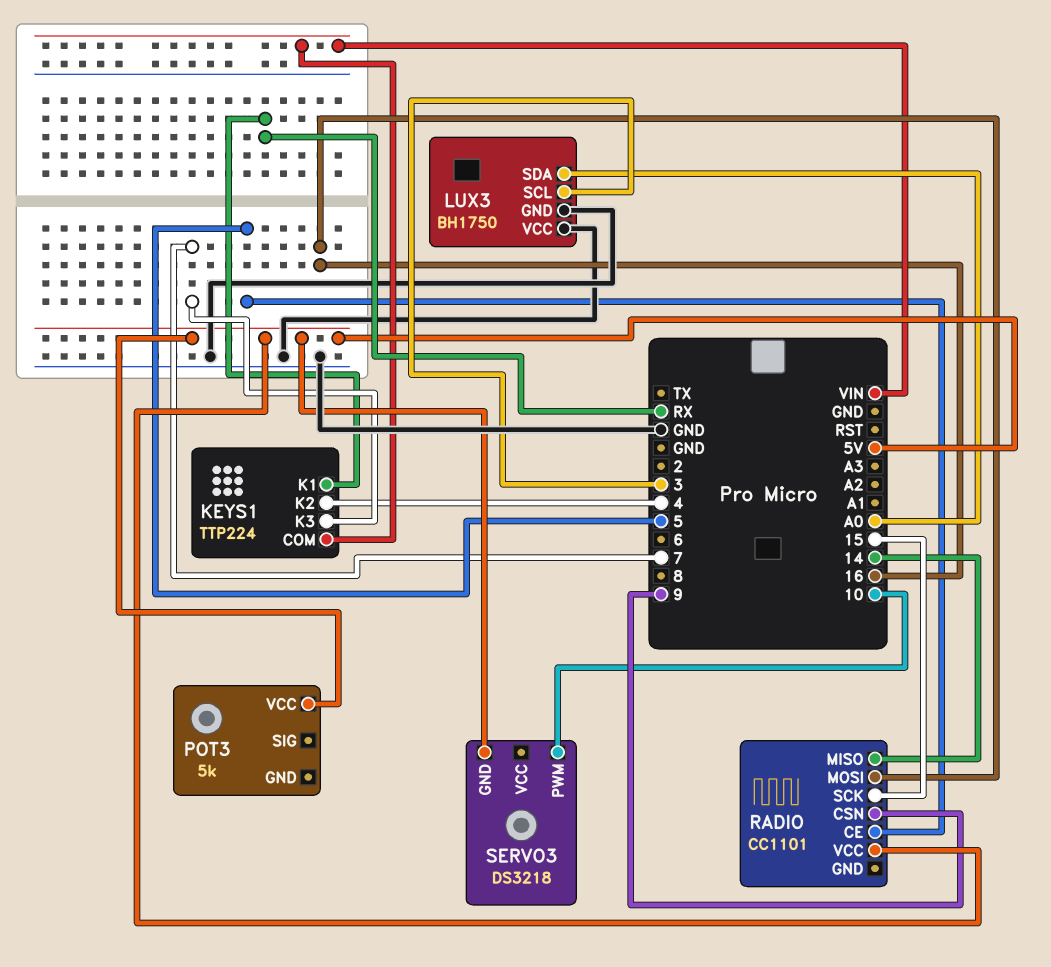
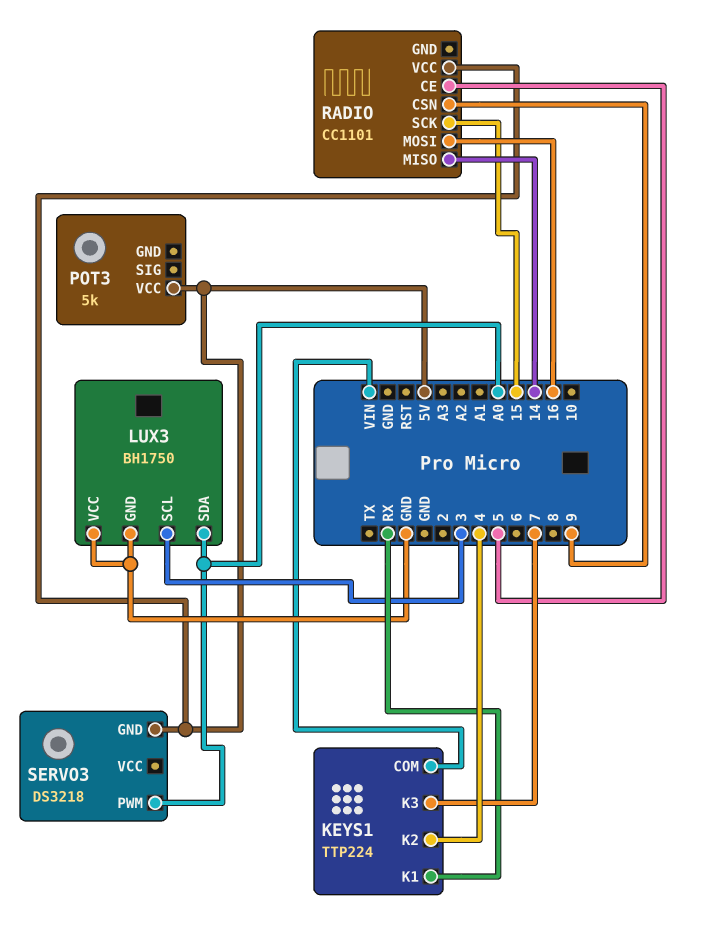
SERVO3 pin PWM: 10 -> A0

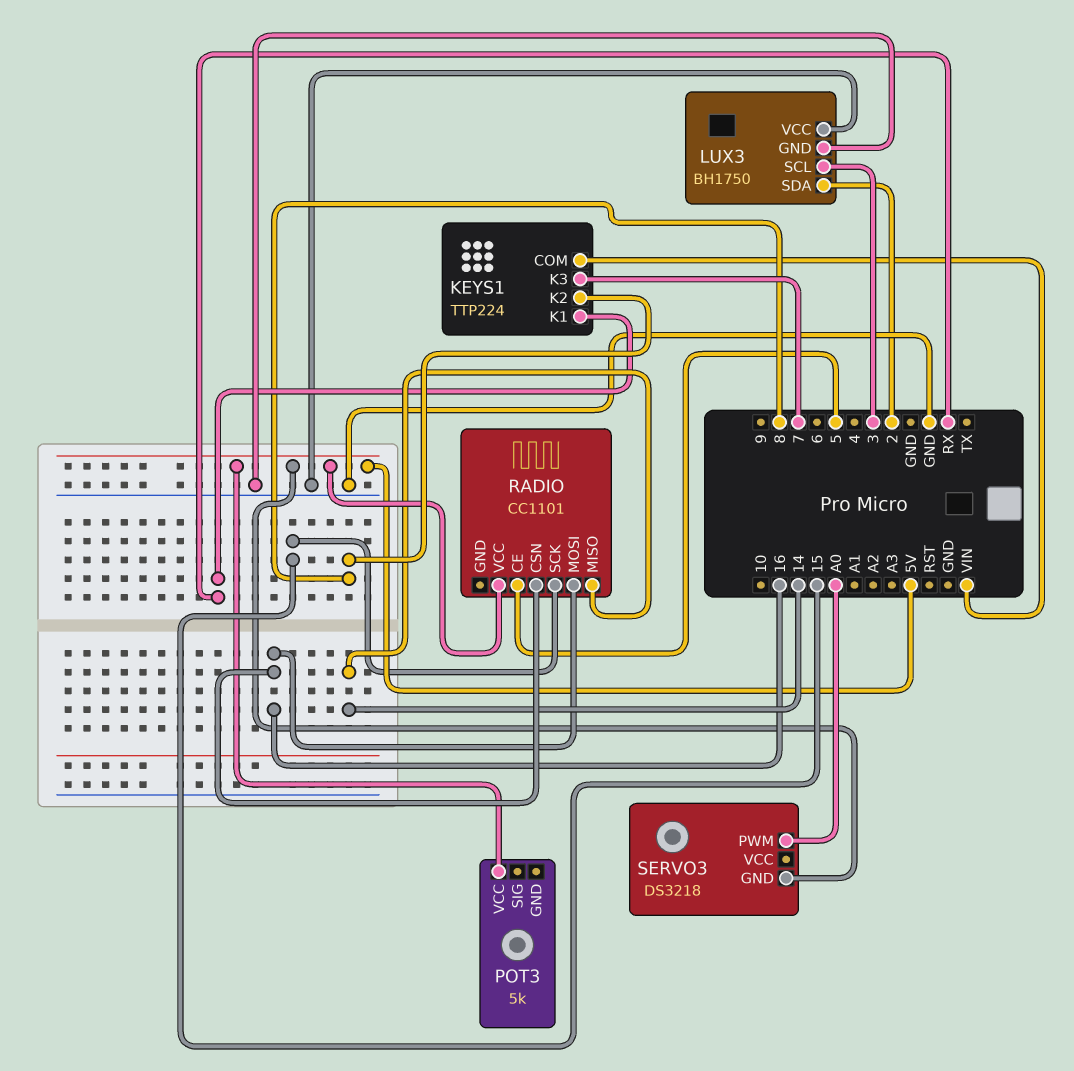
KEYS1 pin K2: 4 -> 8
LUX3 pin SDA: A0 -> 2
RADIO pin CSN: 9 -> 16

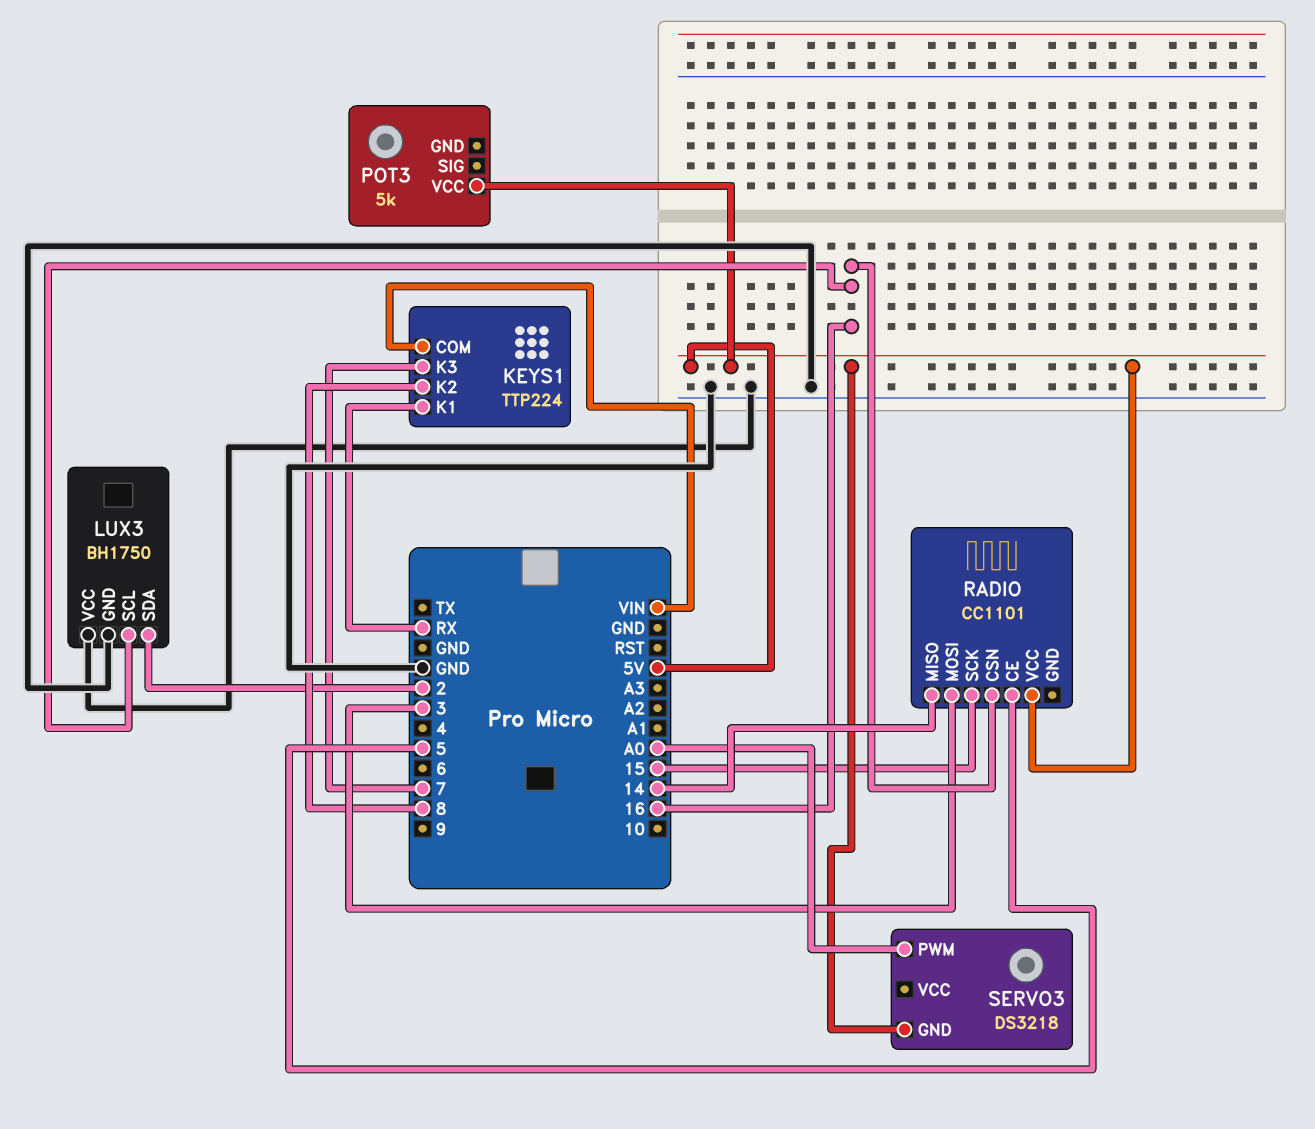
LUX3 pin SCL: 3 -> 16
RADIO pin MOSI: 16 -> 3

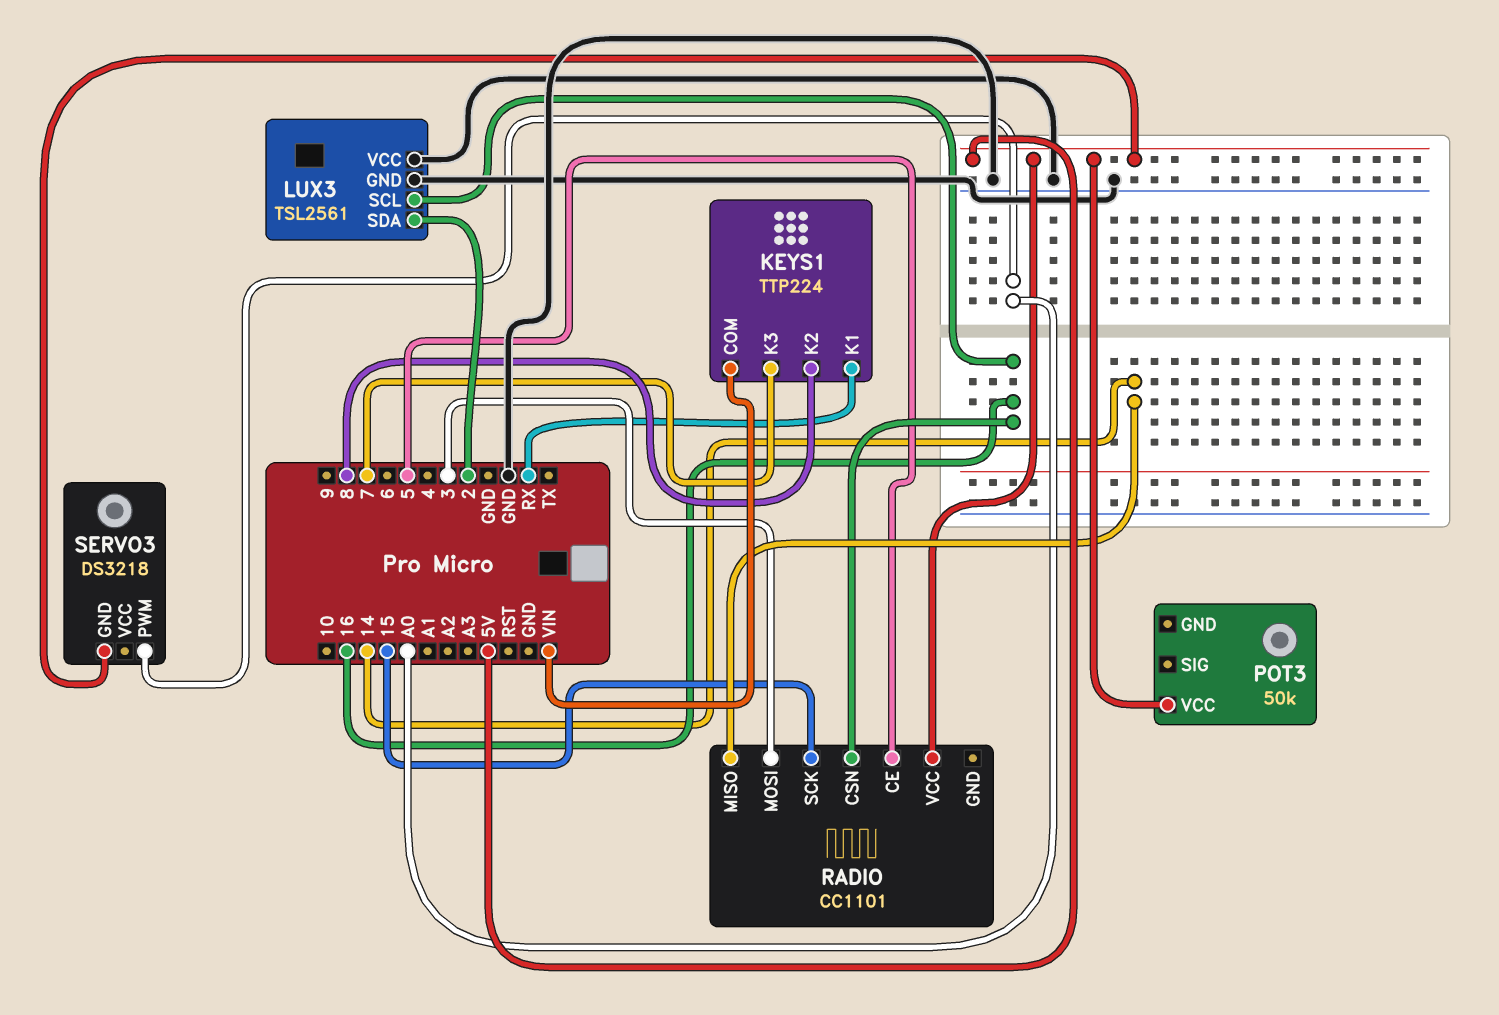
LUX3: BH1750 -> TSL2561
POT3: 5k -> 50k

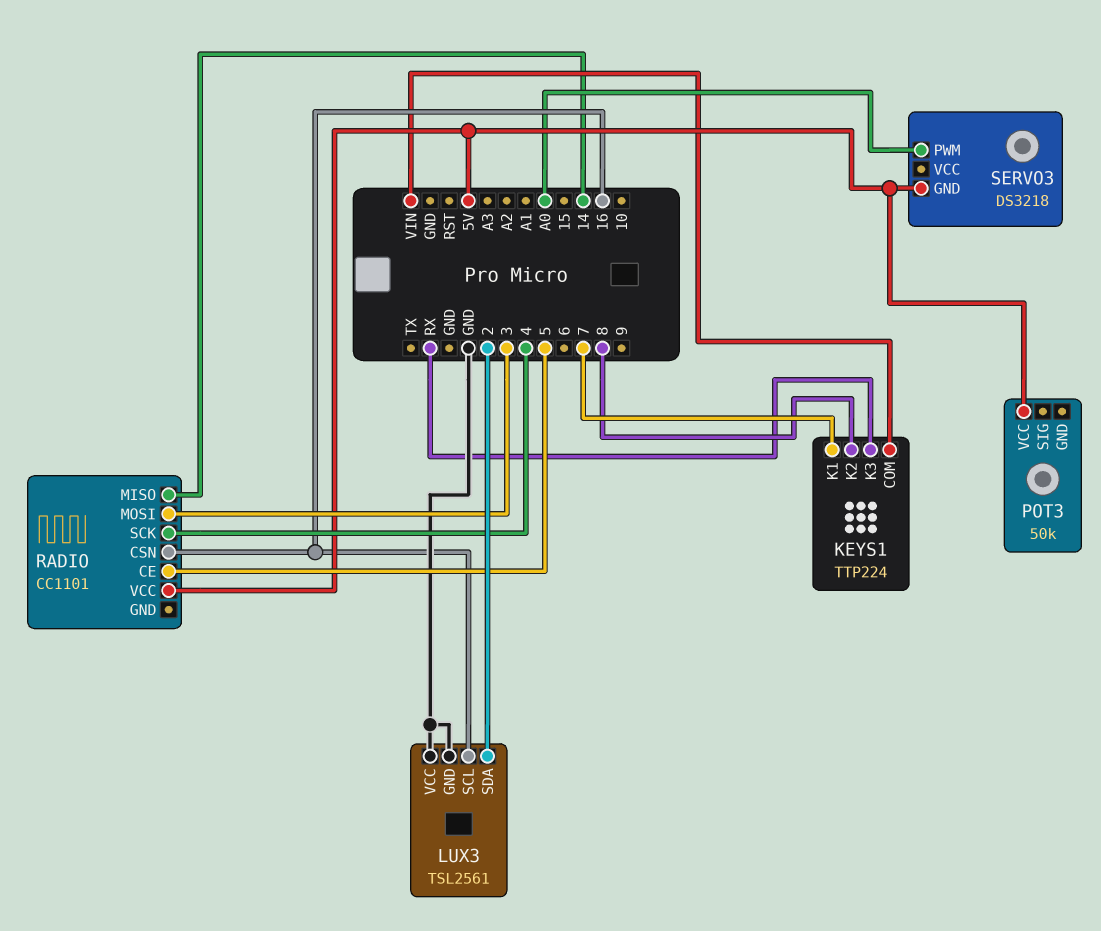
KEYS1 pin K1: RX -> 7
KEYS1 pin K3: 7 -> RX
RADIO pin SCK: 15 -> 4

